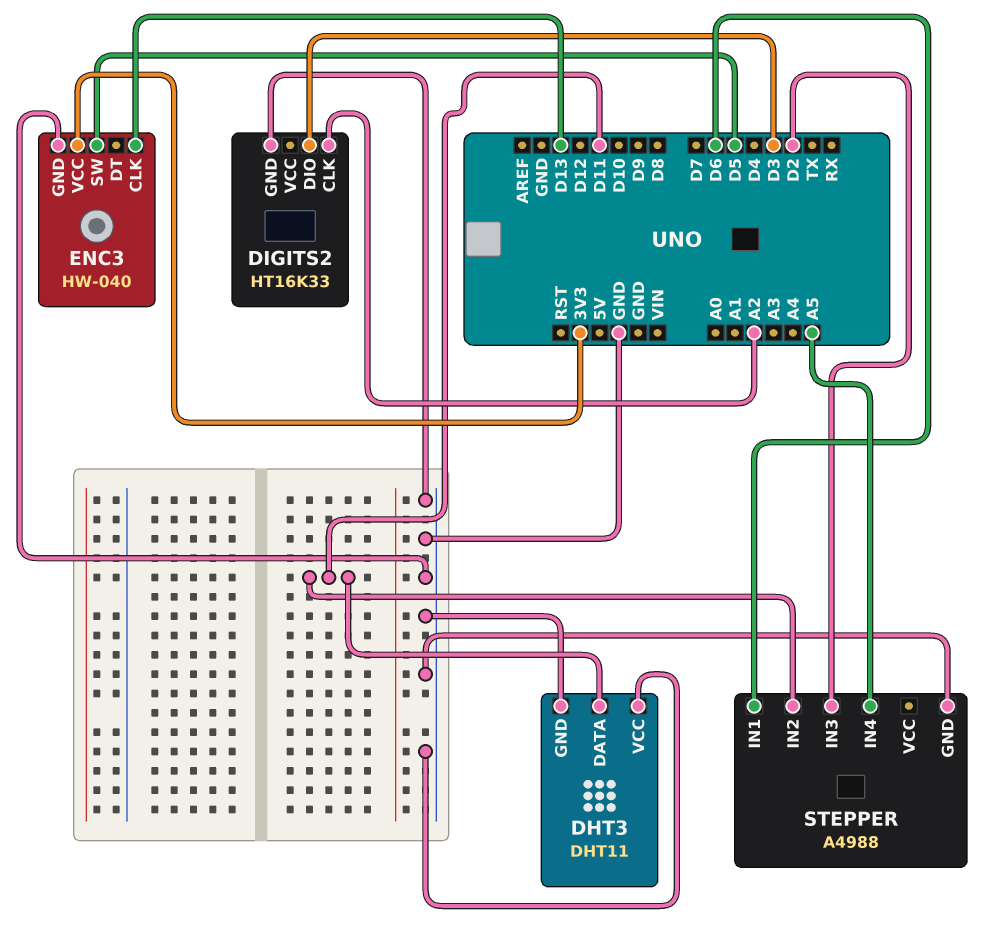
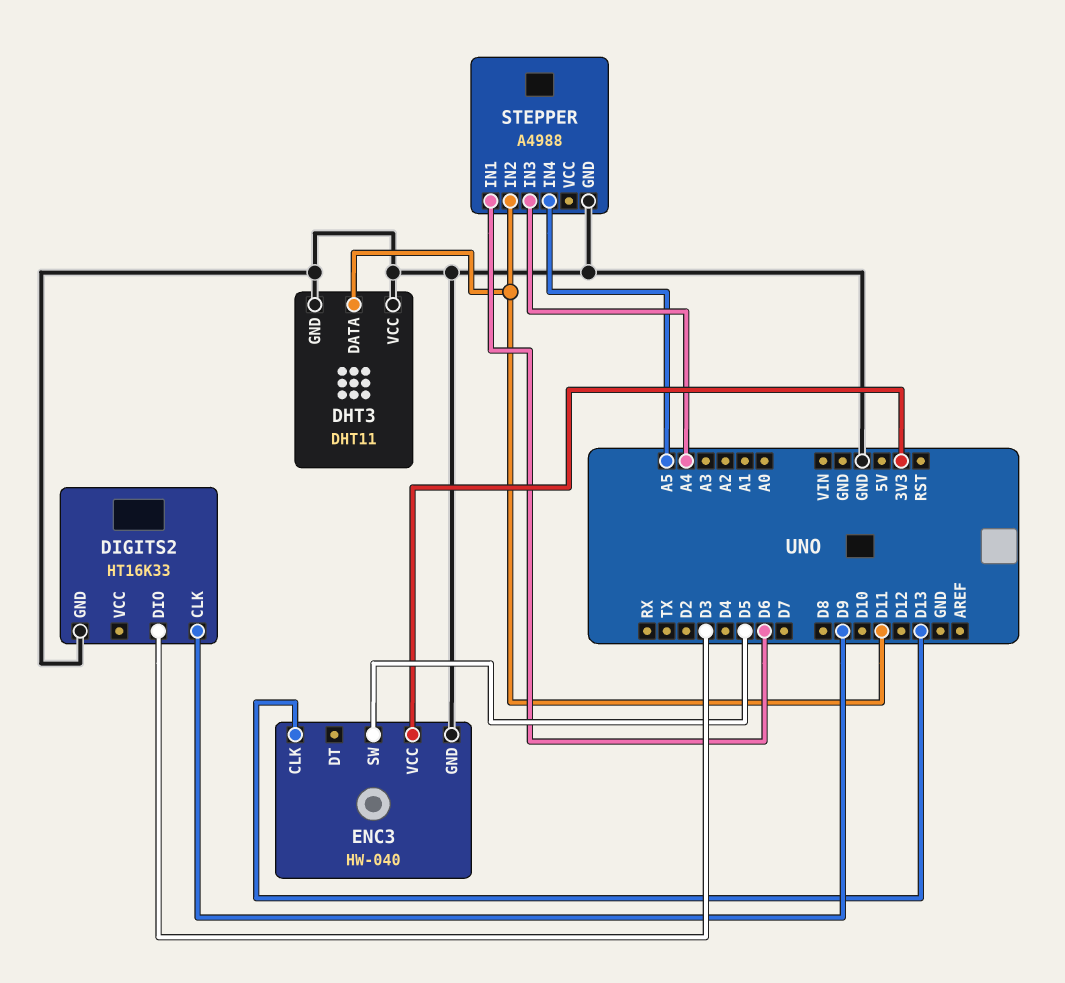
DIGITS2 pin CLK: A2 -> D9
STEPPER pin IN3: D2 -> A4

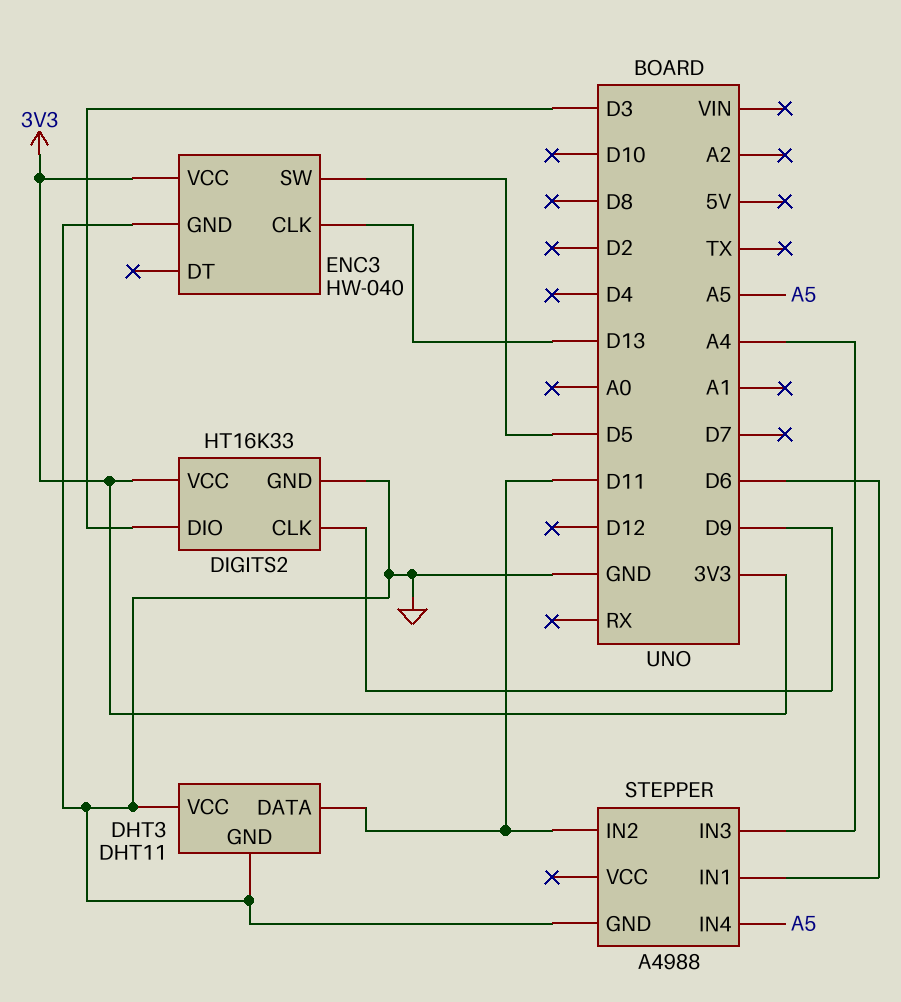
DIGITS2 pin VCC: none -> 3V3

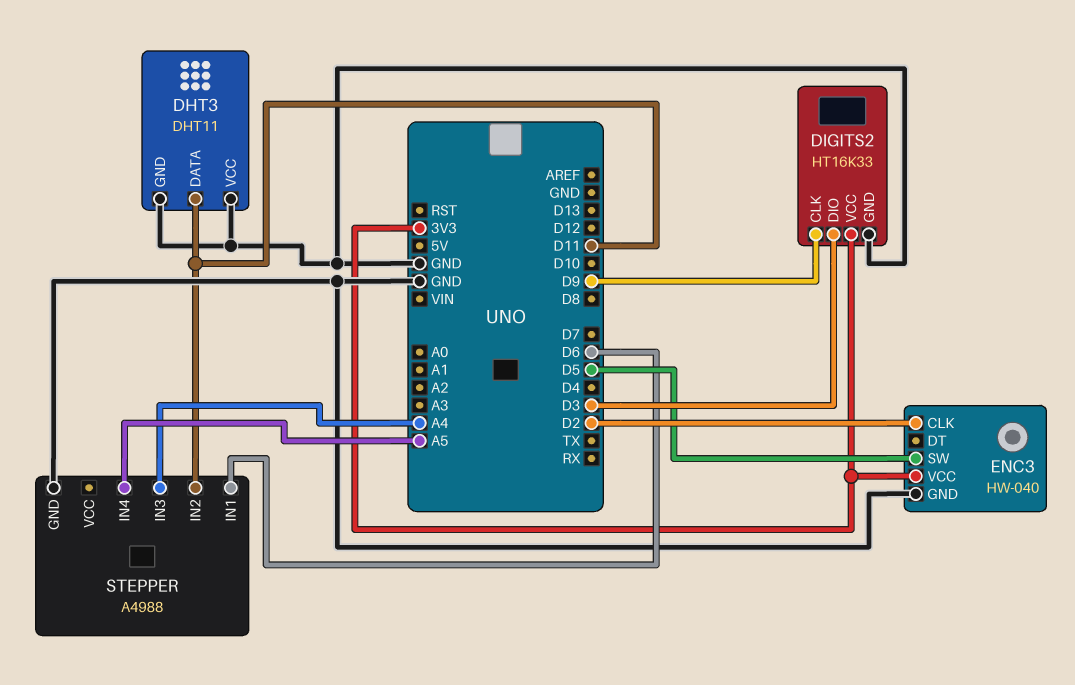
ENC3 pin CLK: D13 -> D2

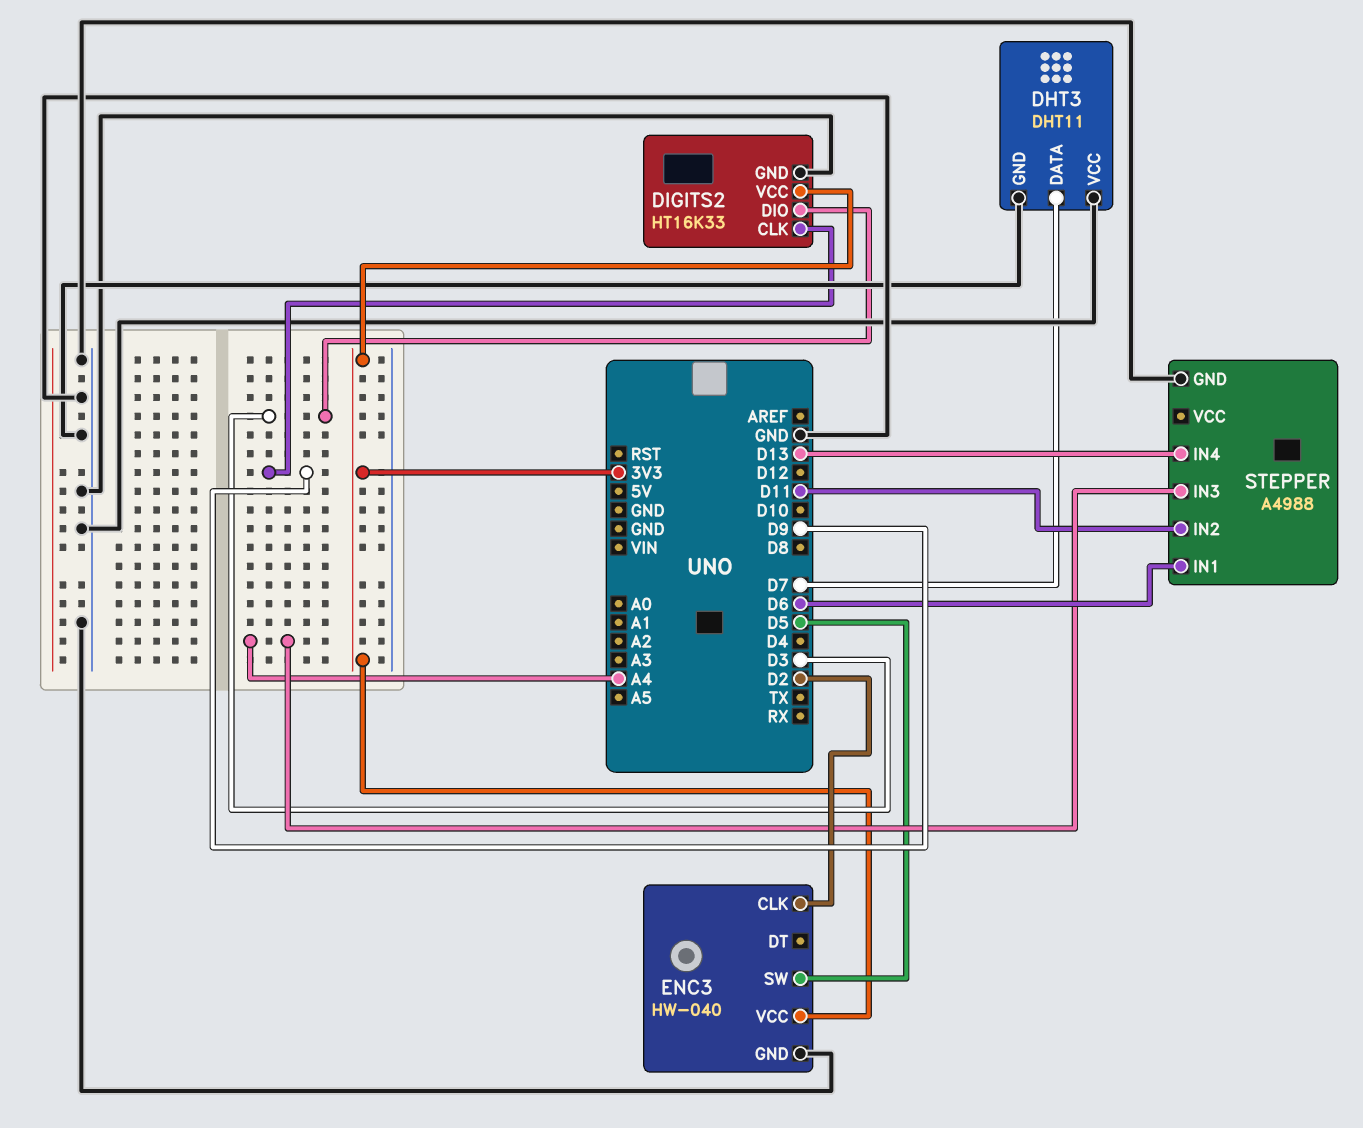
DHT3 pin DATA: D11 -> D7
STEPPER pin IN4: A5 -> D13

